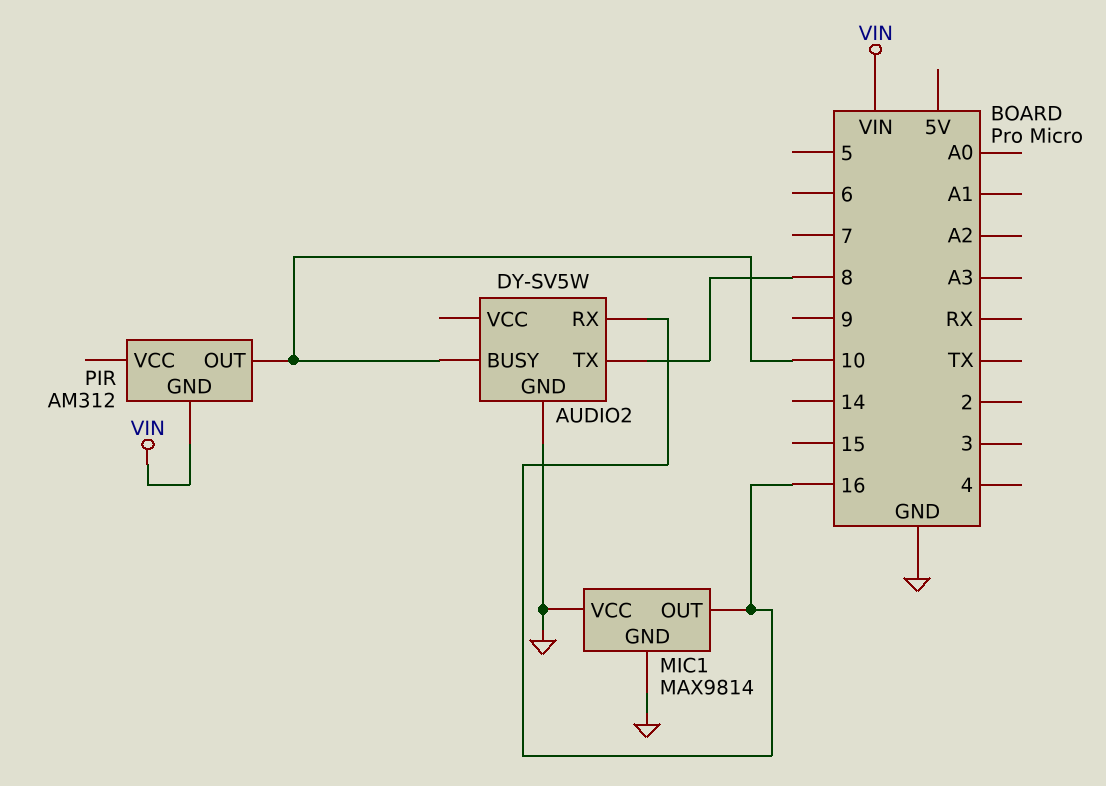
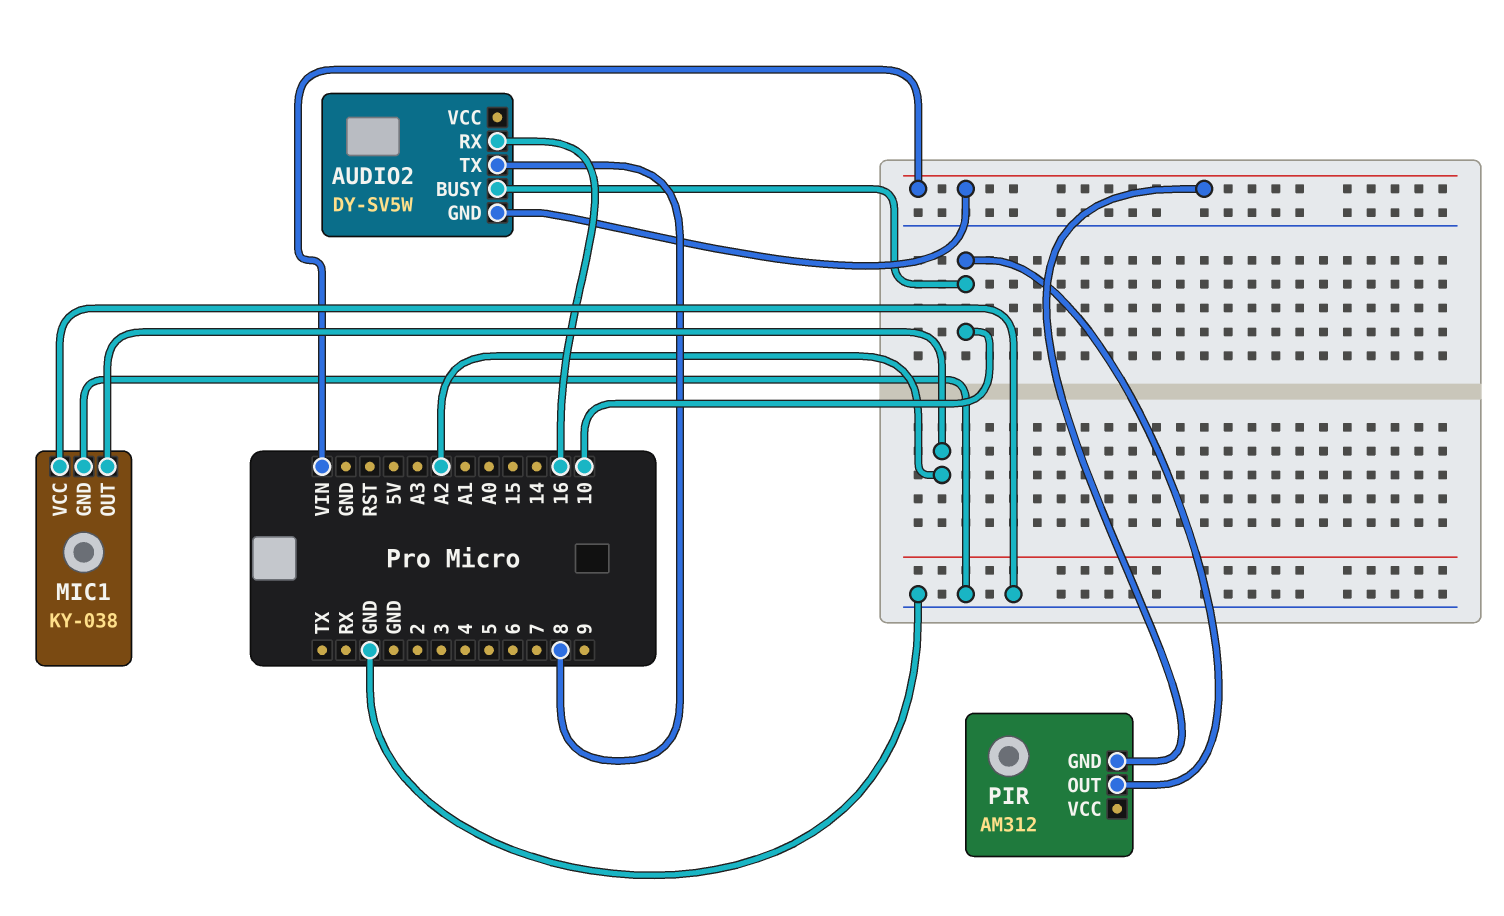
AUDIO2 pin GND: GND -> VIN
MIC1: MAX9814 -> KY-038
MIC1 pin OUT: 16 -> A2

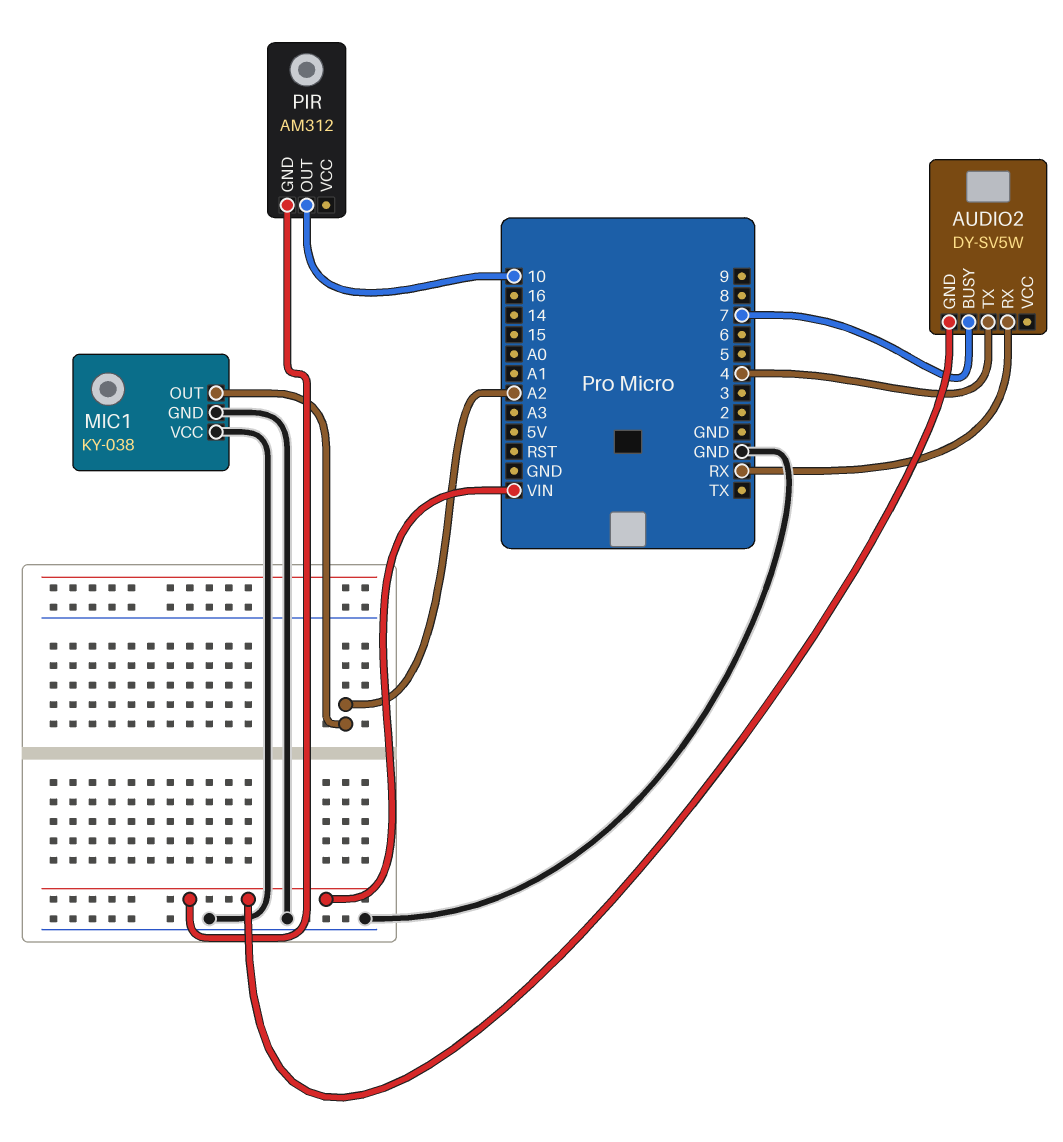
AUDIO2 pin BUSY: 10 -> 7
AUDIO2 pin RX: 16 -> RX
AUDIO2 pin TX: 8 -> 4

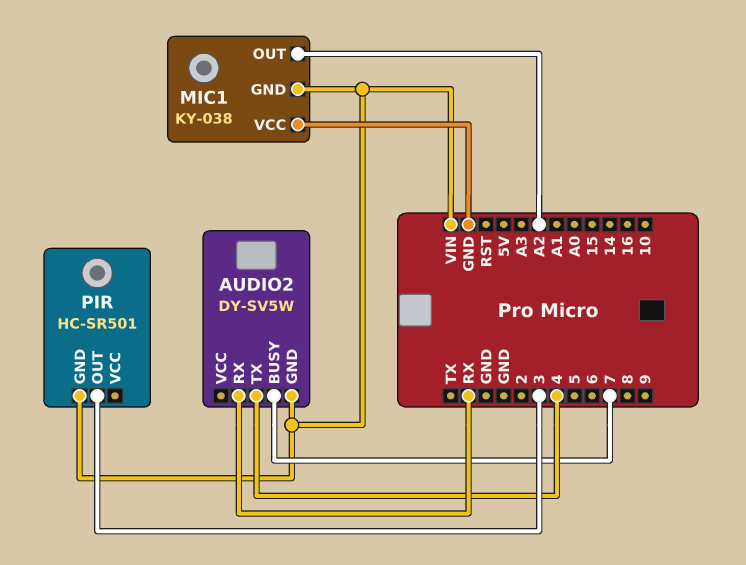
MIC1 pin GND: GND -> VIN
PIR: AM312 -> HC-SR501
PIR pin OUT: 10 -> 3

